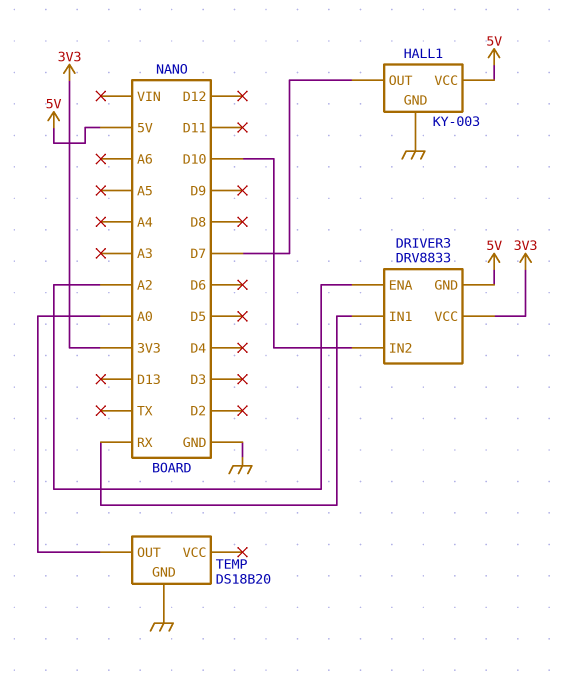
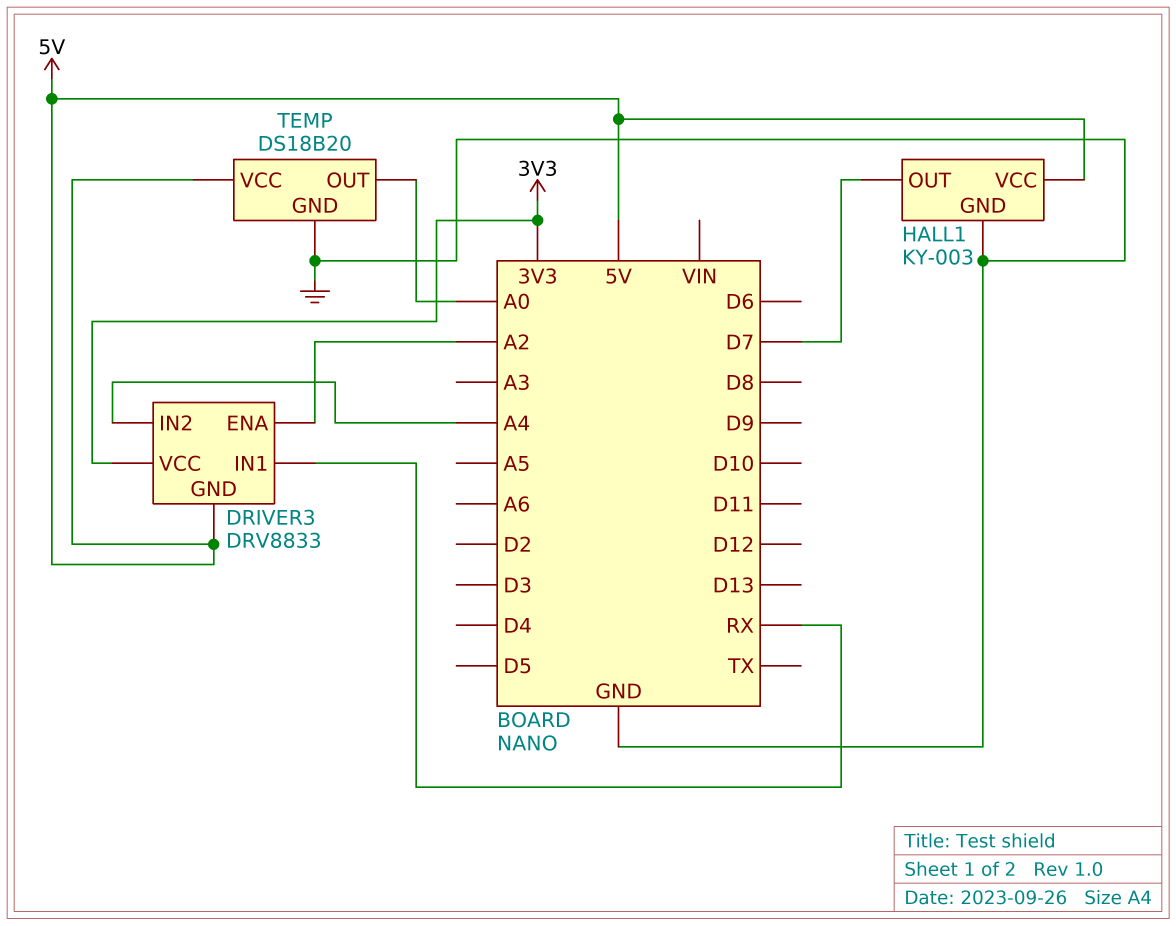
DRIVER3 pin IN2: D10 -> A4
TEMP pin VCC: none -> 5V

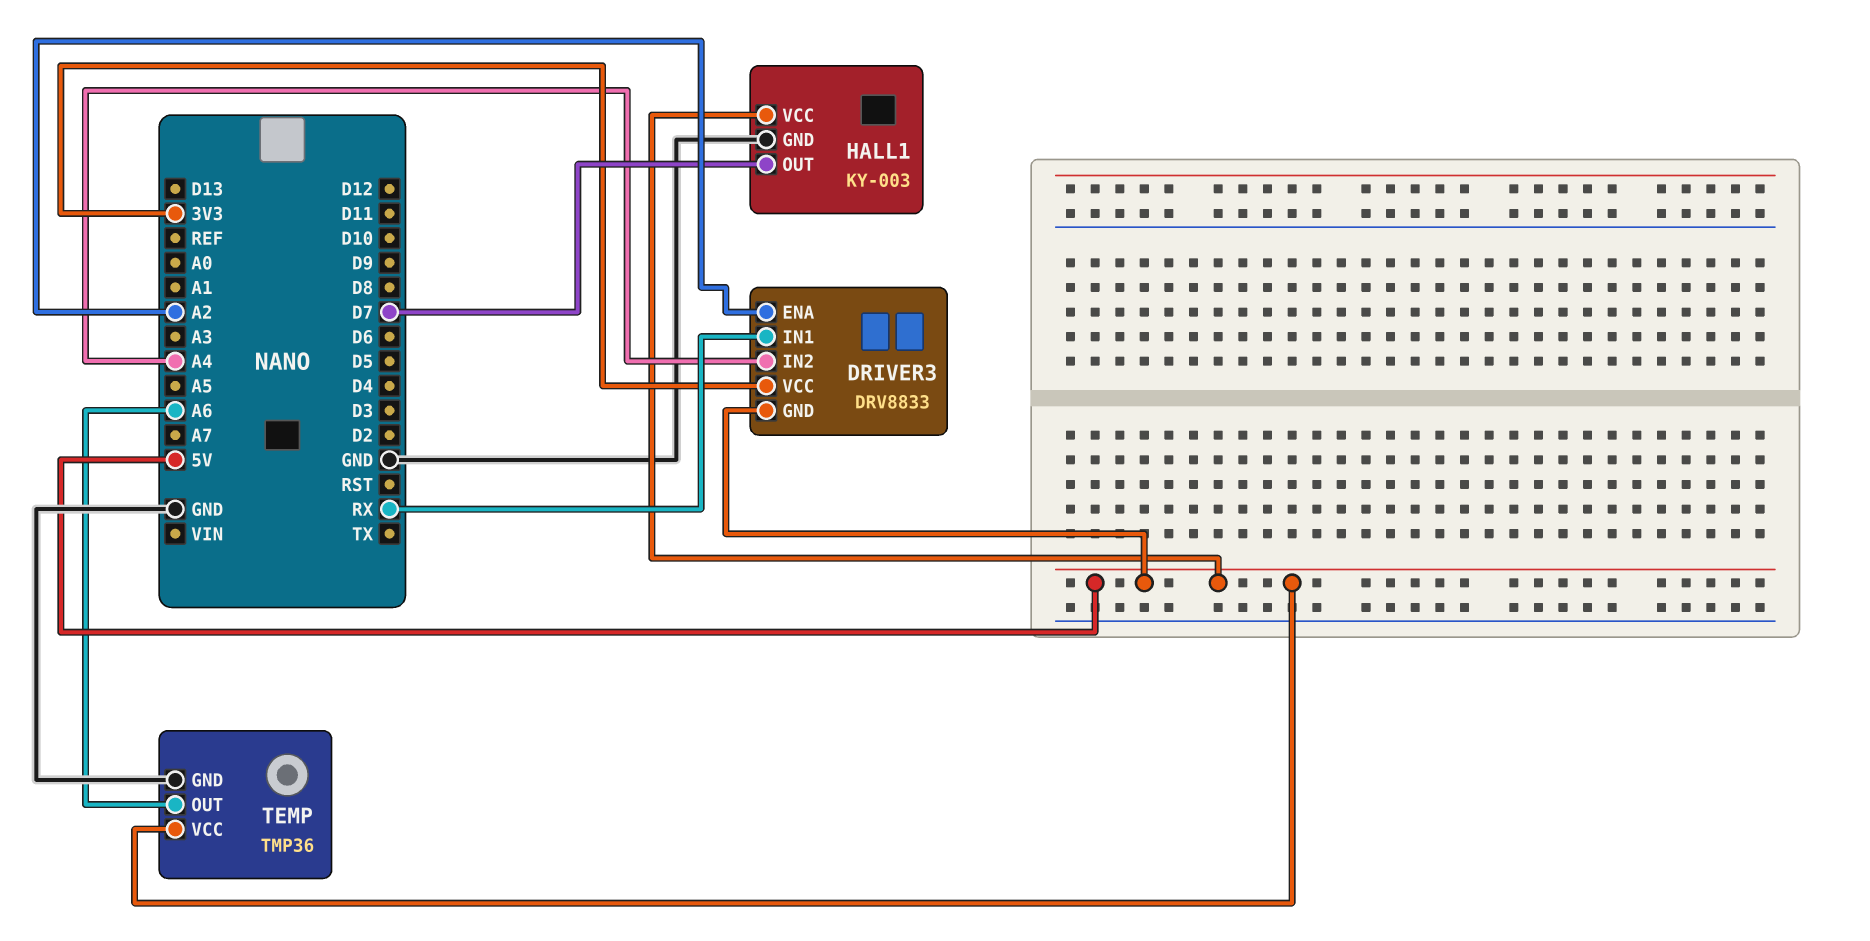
TEMP: DS18B20 -> TMP36
TEMP pin OUT: A0 -> A6

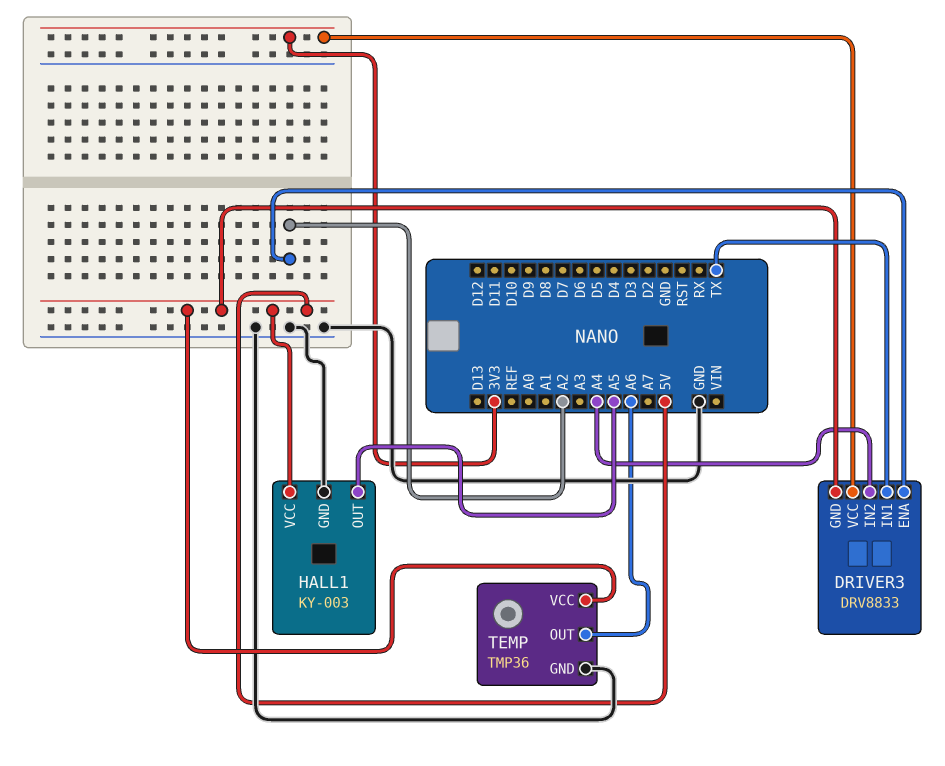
DRIVER3 pin IN1: RX -> TX
HALL1 pin OUT: D7 -> A5

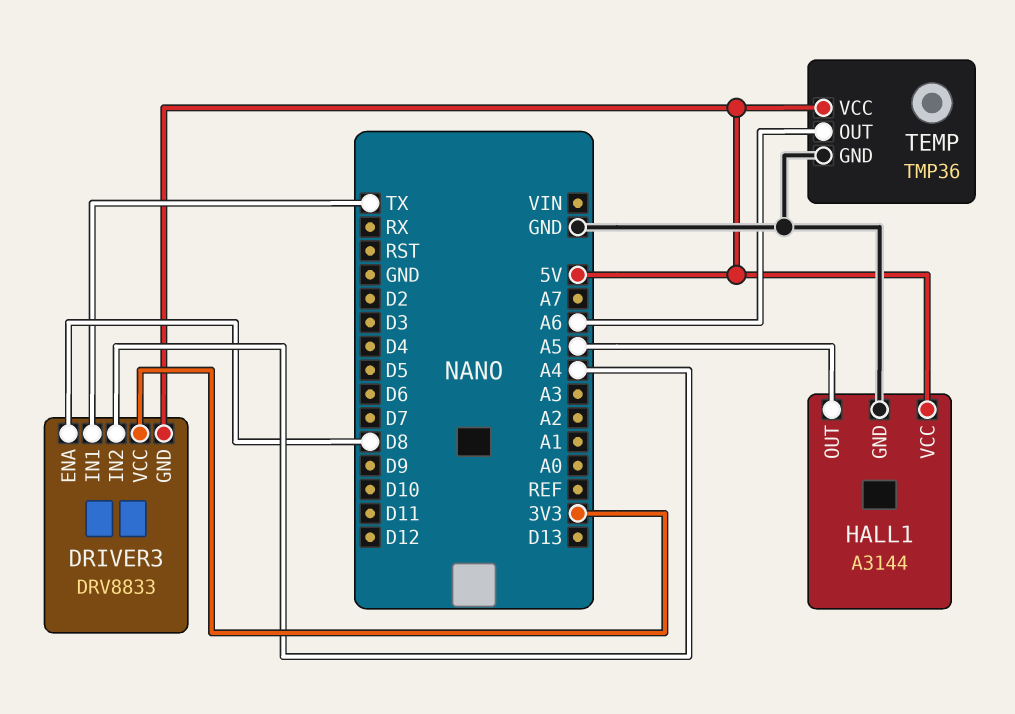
DRIVER3 pin ENA: A2 -> D8
HALL1: KY-003 -> A3144

